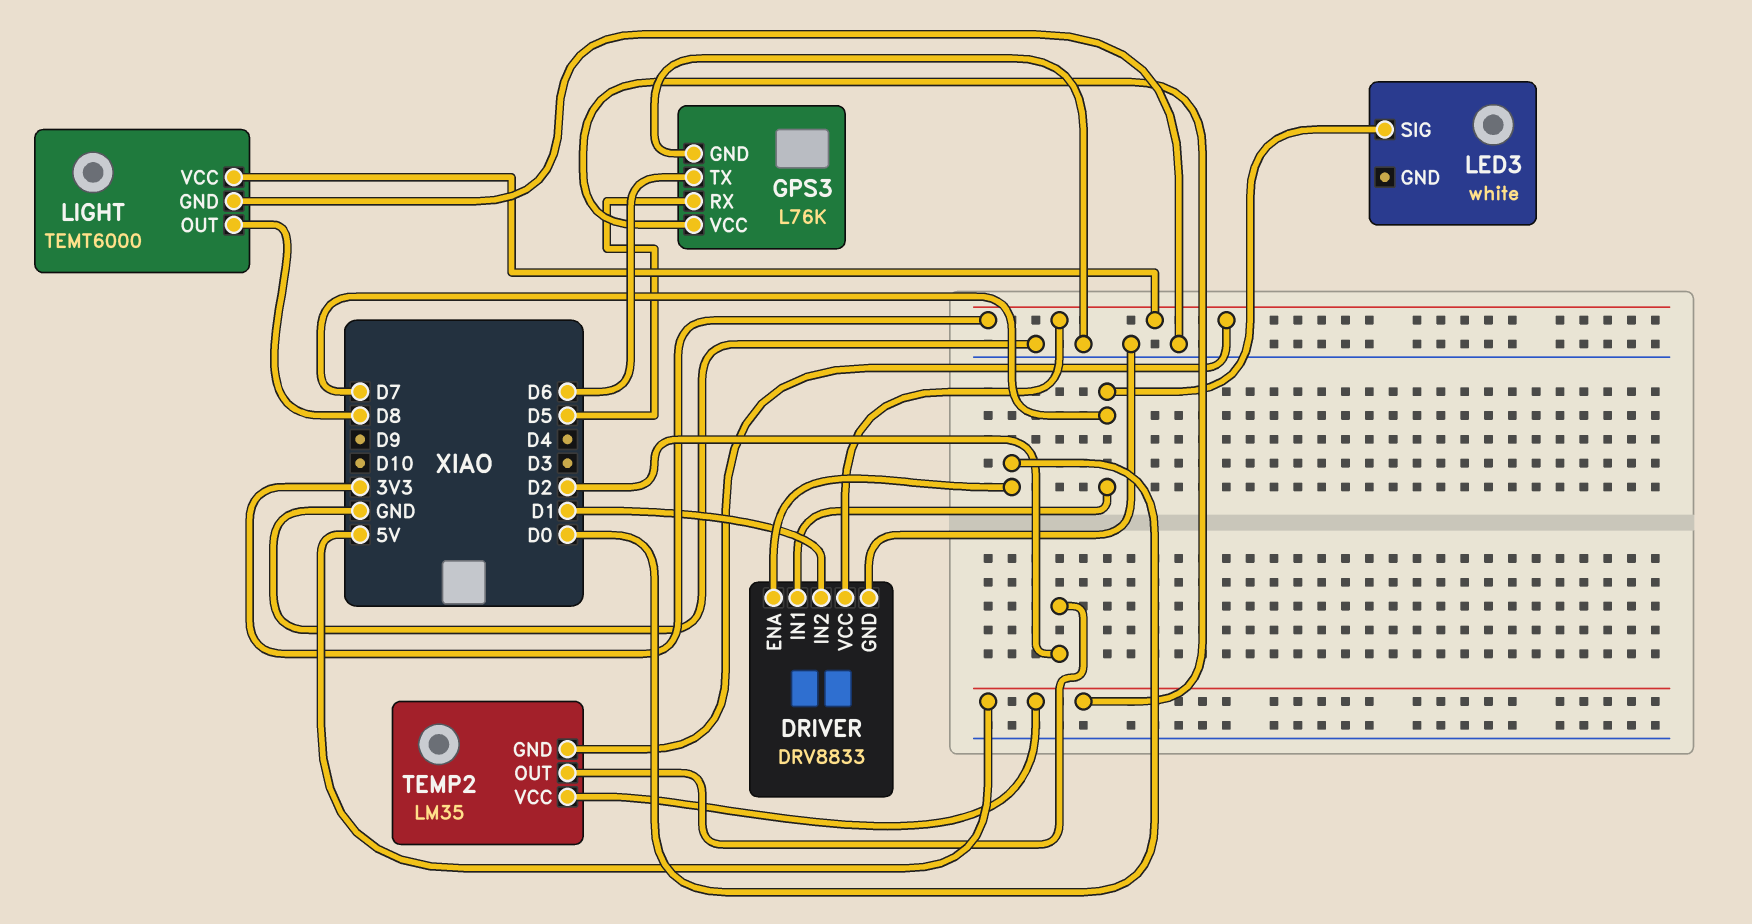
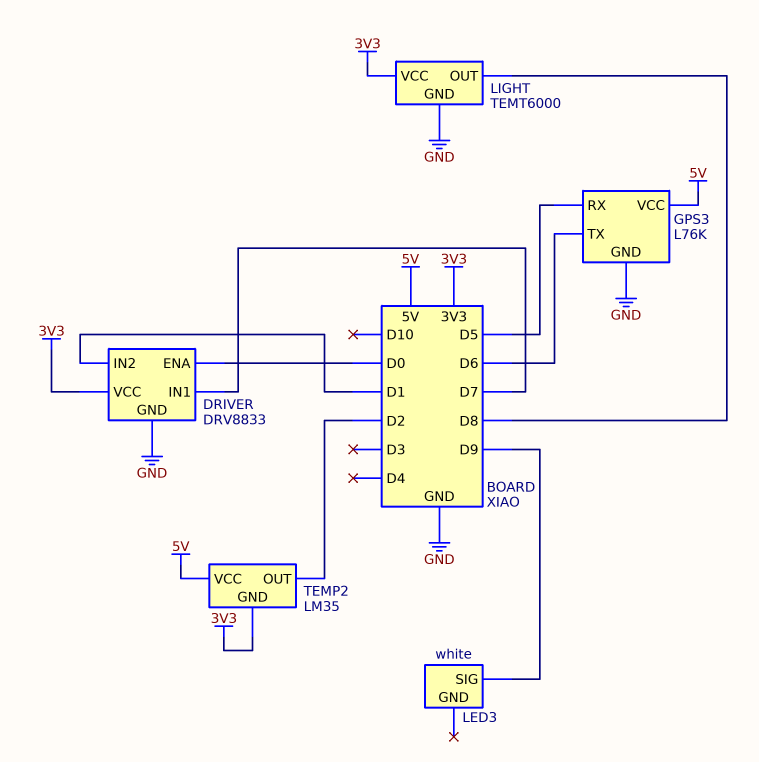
LED3 pin SIG: D7 -> D9

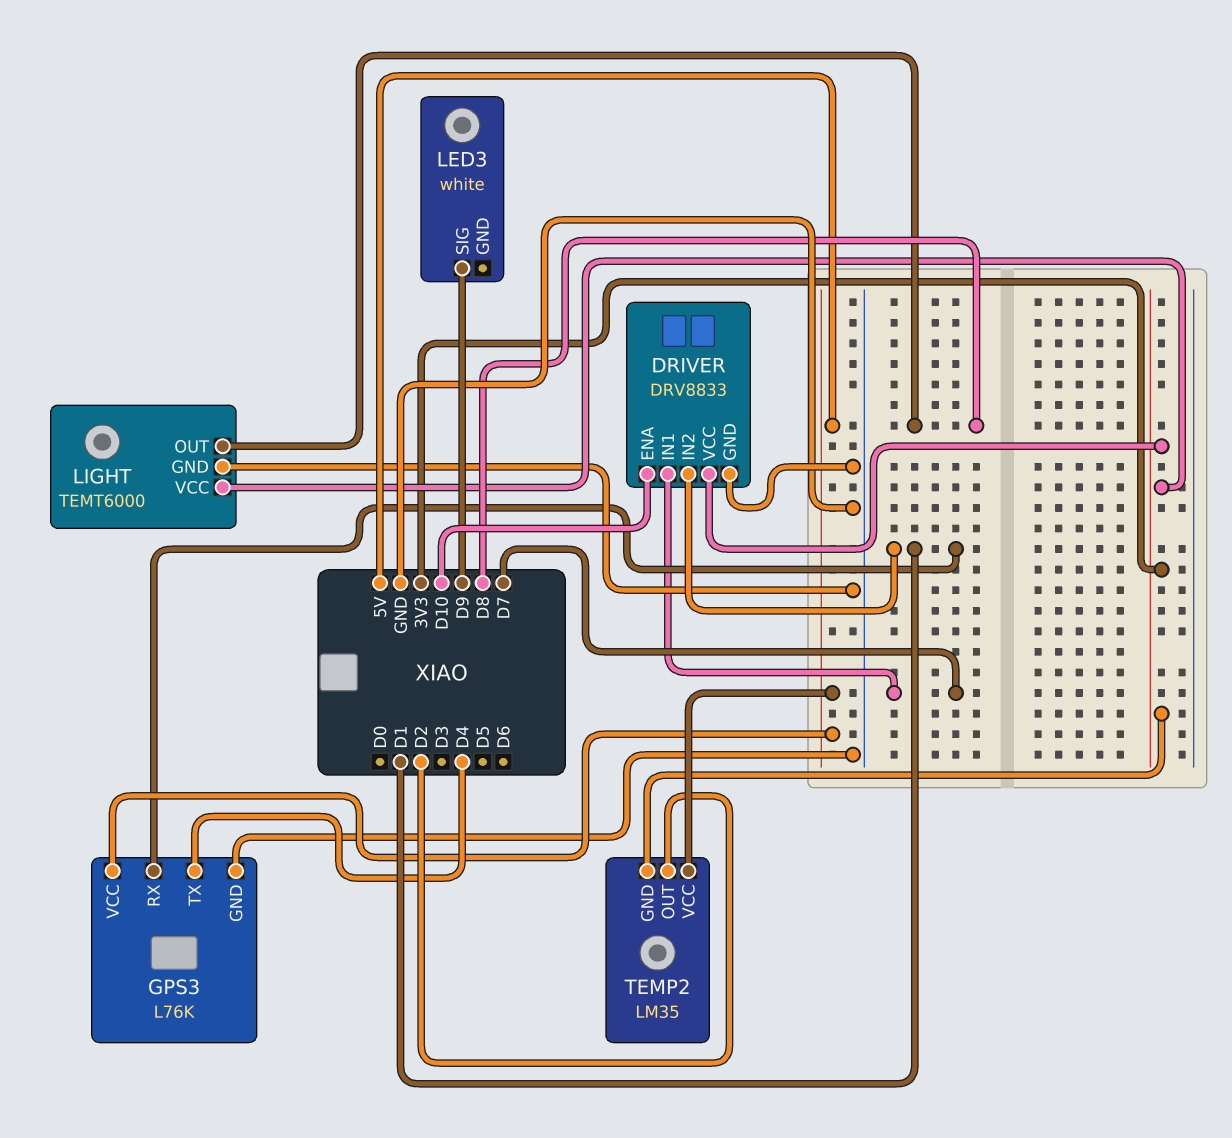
DRIVER pin ENA: D0 -> D10
GPS3 pin RX: D5 -> D1
GPS3 pin TX: D6 -> D4

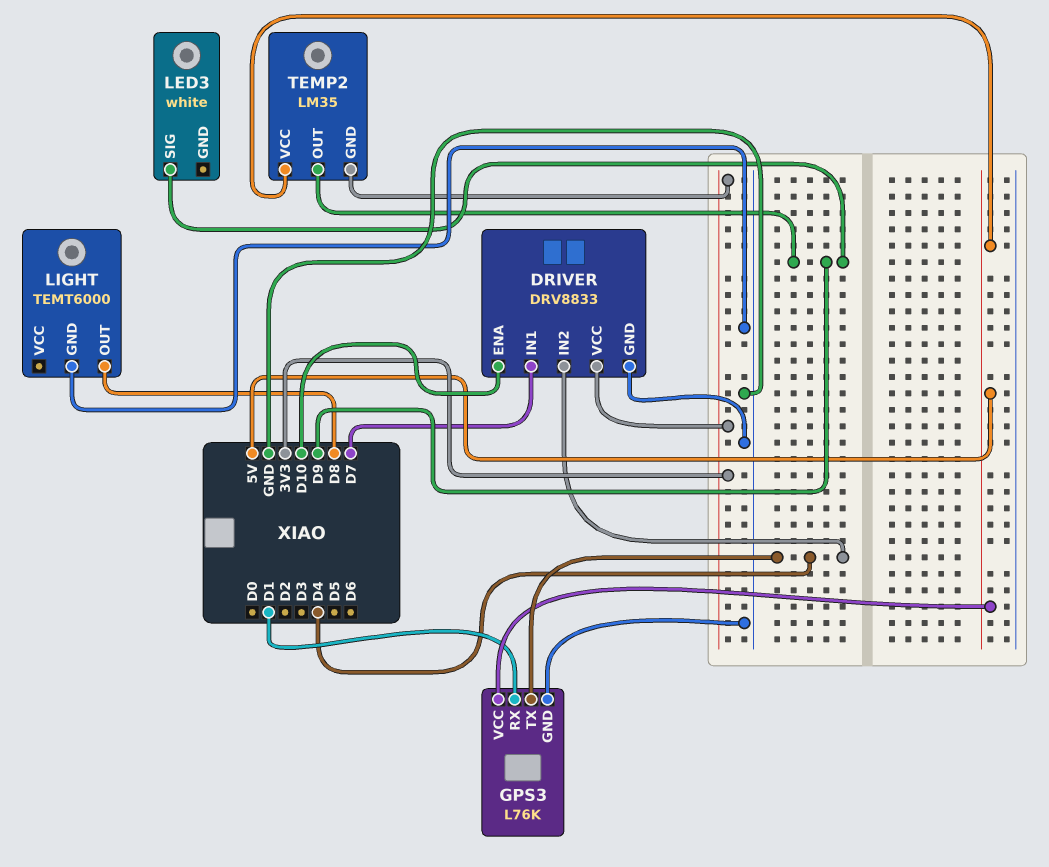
DRIVER pin IN2: D1 -> D4
LIGHT pin VCC: 3V3 -> none
TEMP2 pin OUT: D2 -> D9

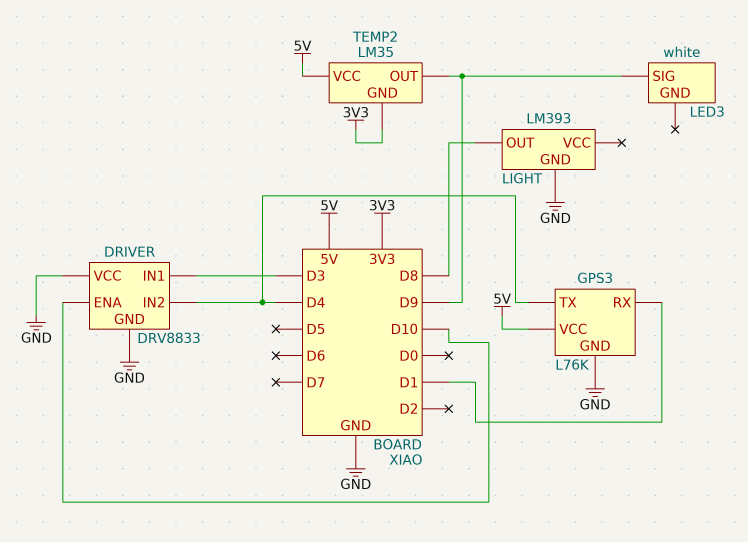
DRIVER pin IN1: D7 -> D3
DRIVER pin VCC: 3V3 -> GND
LIGHT: TEMT6000 -> LM393

